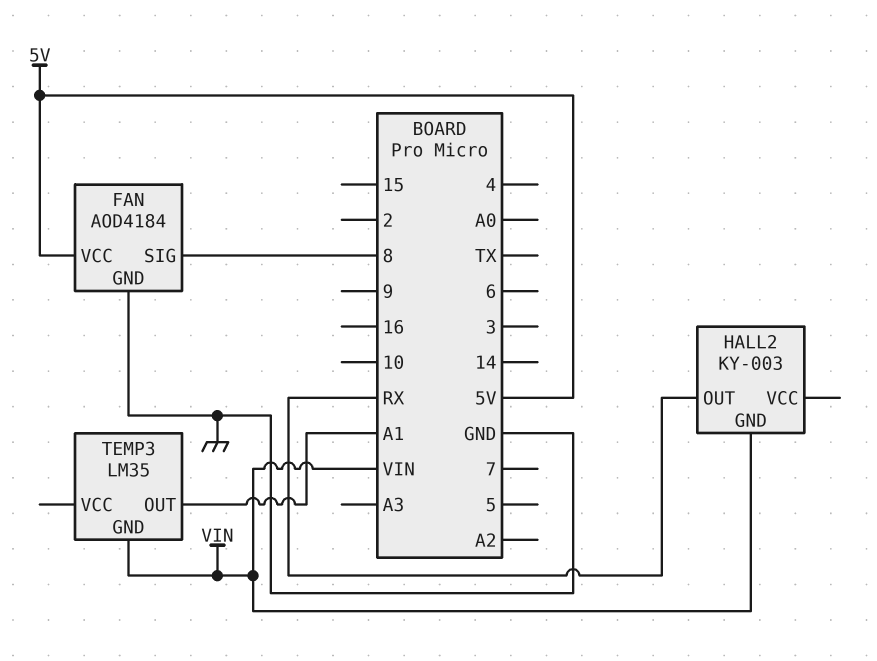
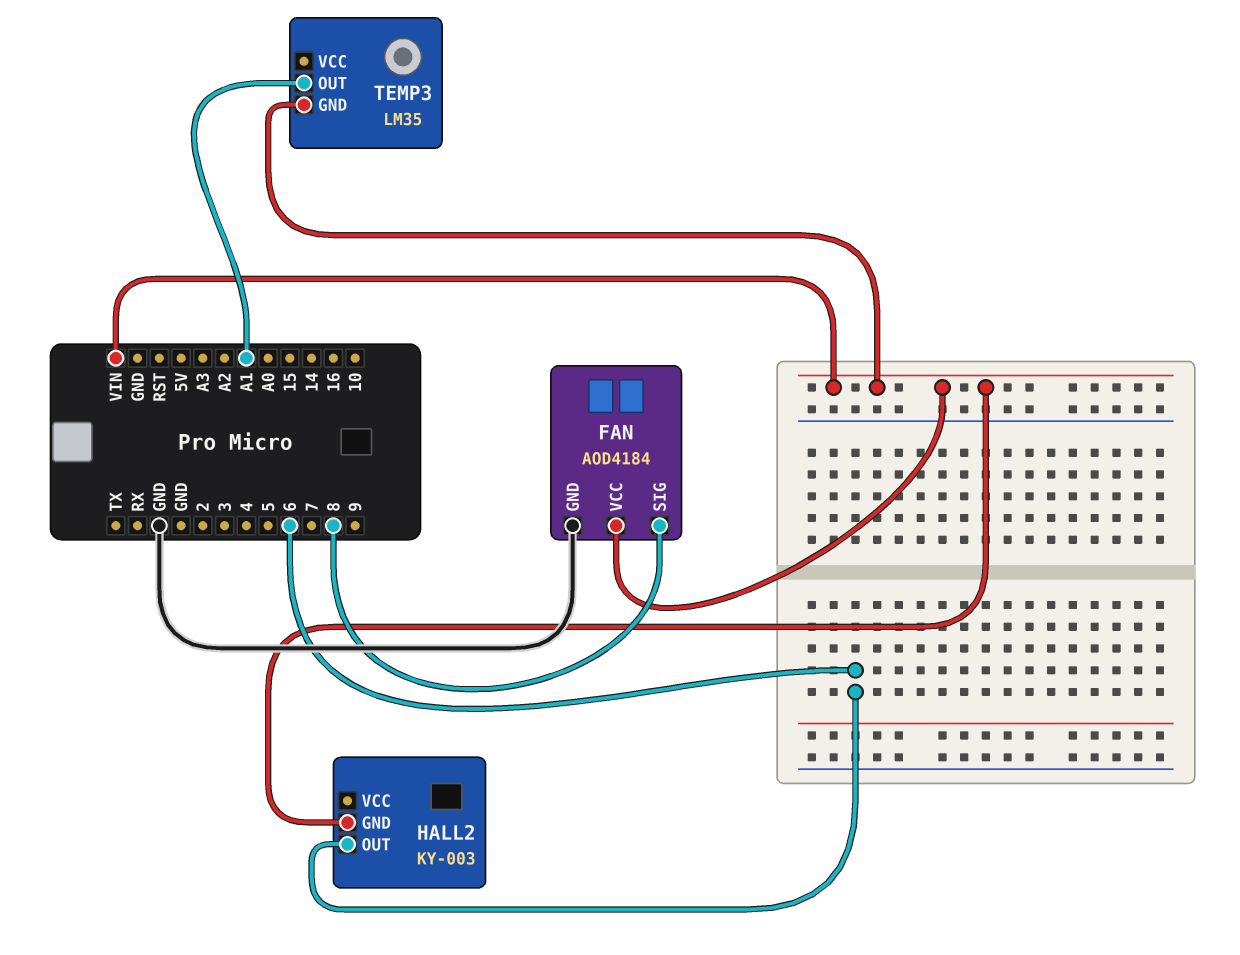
FAN pin VCC: 5V -> VIN
HALL2 pin OUT: RX -> 6

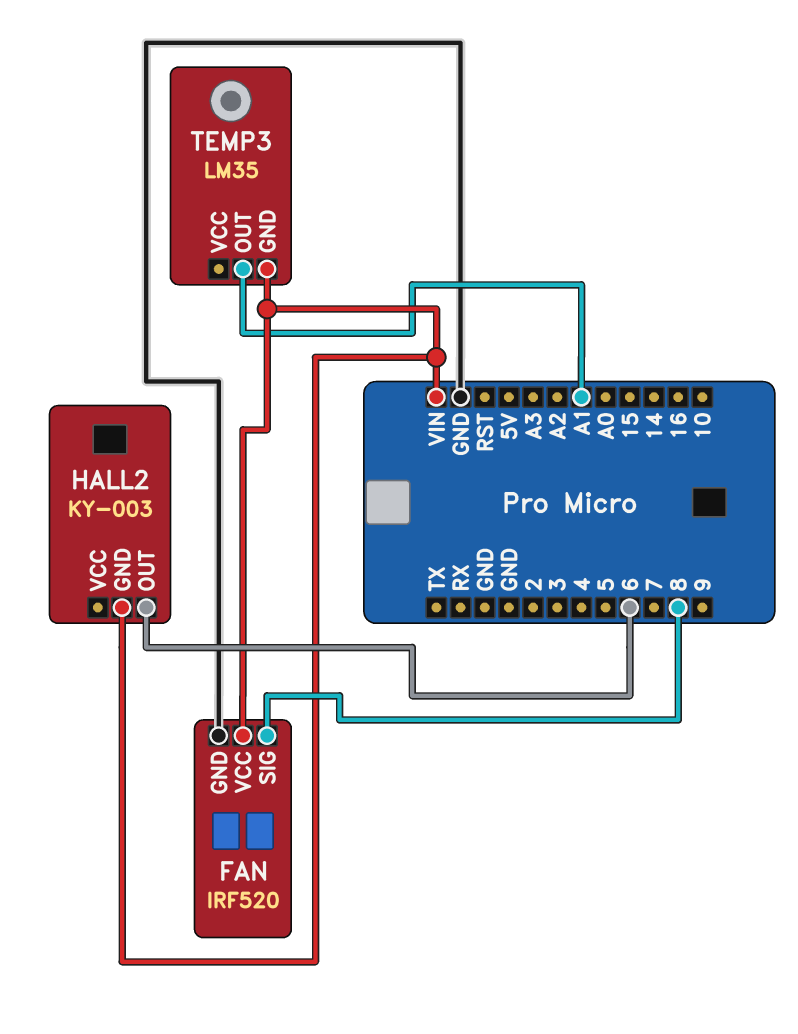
FAN: AOD4184 -> IRF520

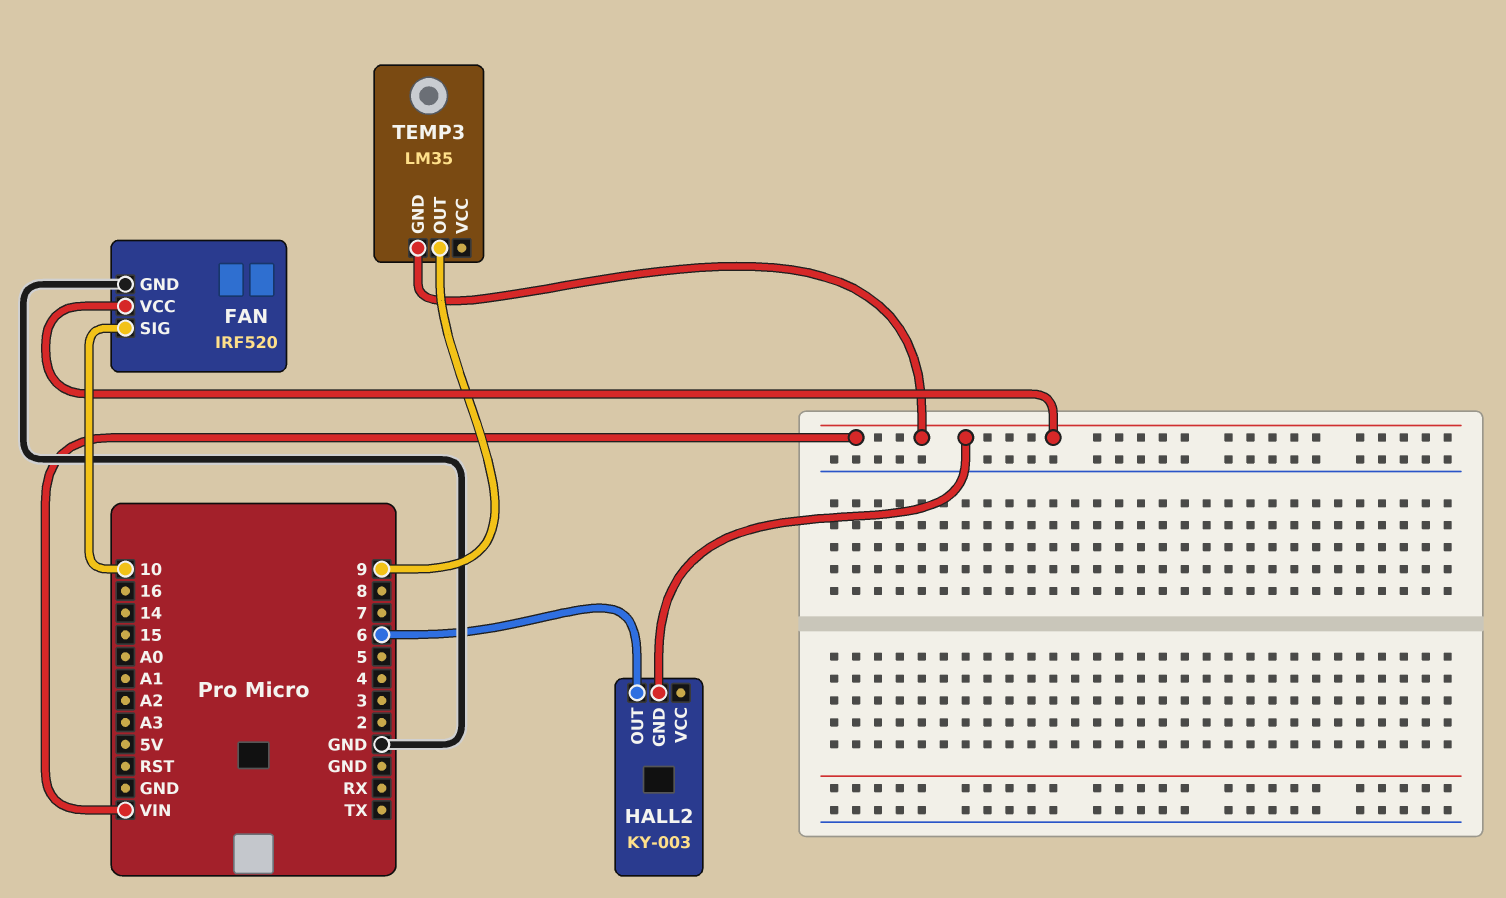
FAN pin SIG: 8 -> 10
TEMP3 pin OUT: A1 -> 9

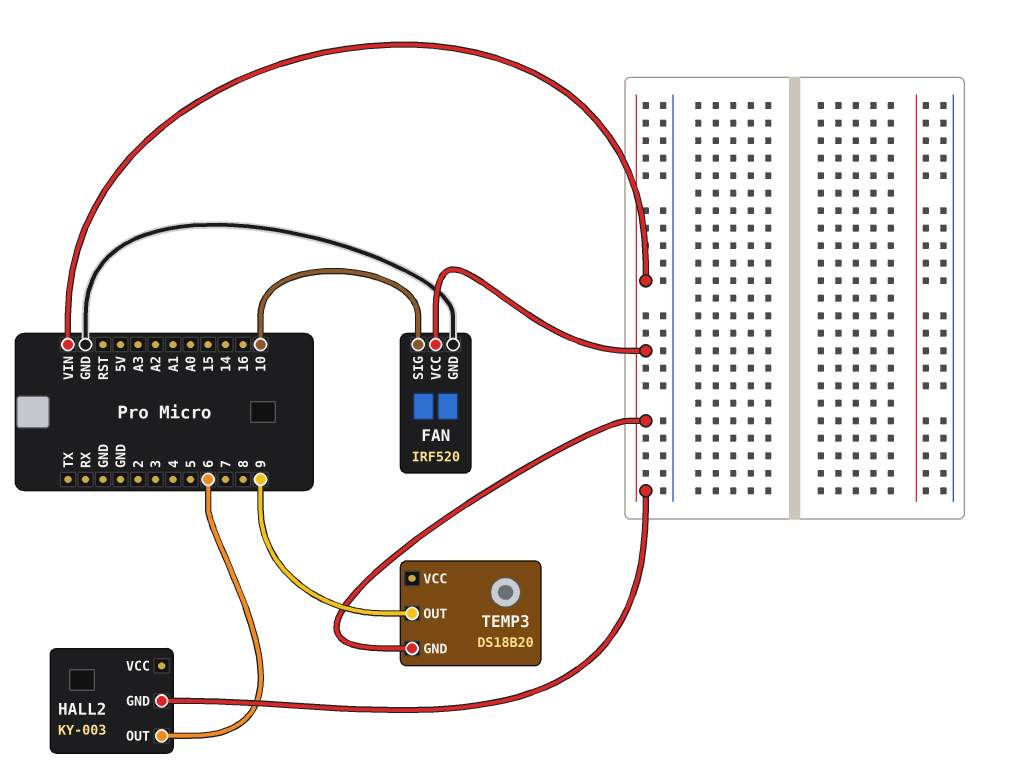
TEMP3: LM35 -> DS18B20

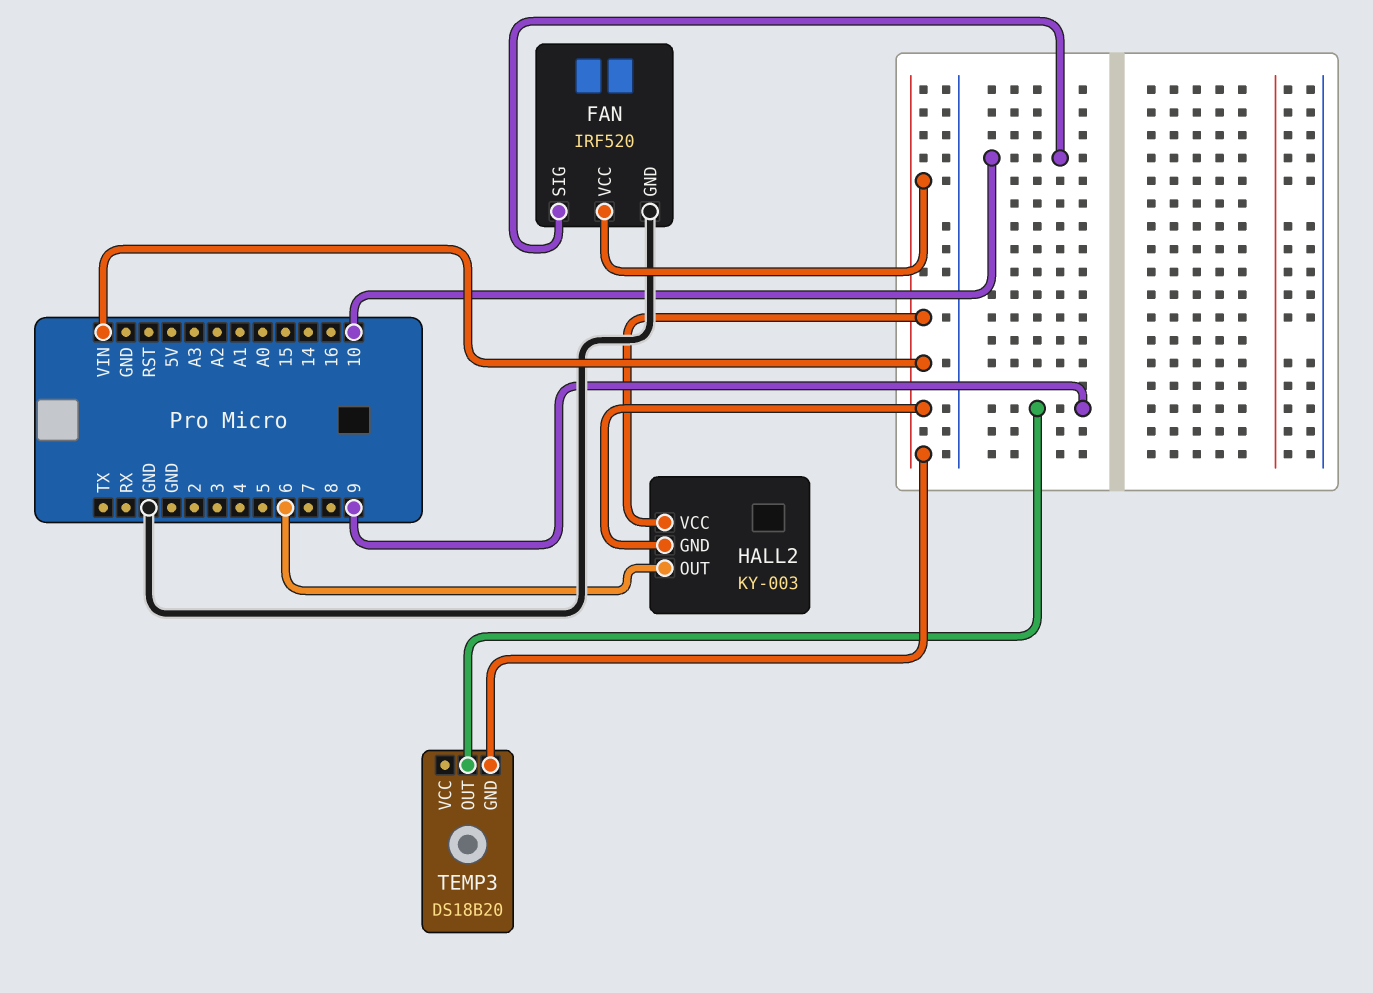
HALL2 pin VCC: none -> VIN

